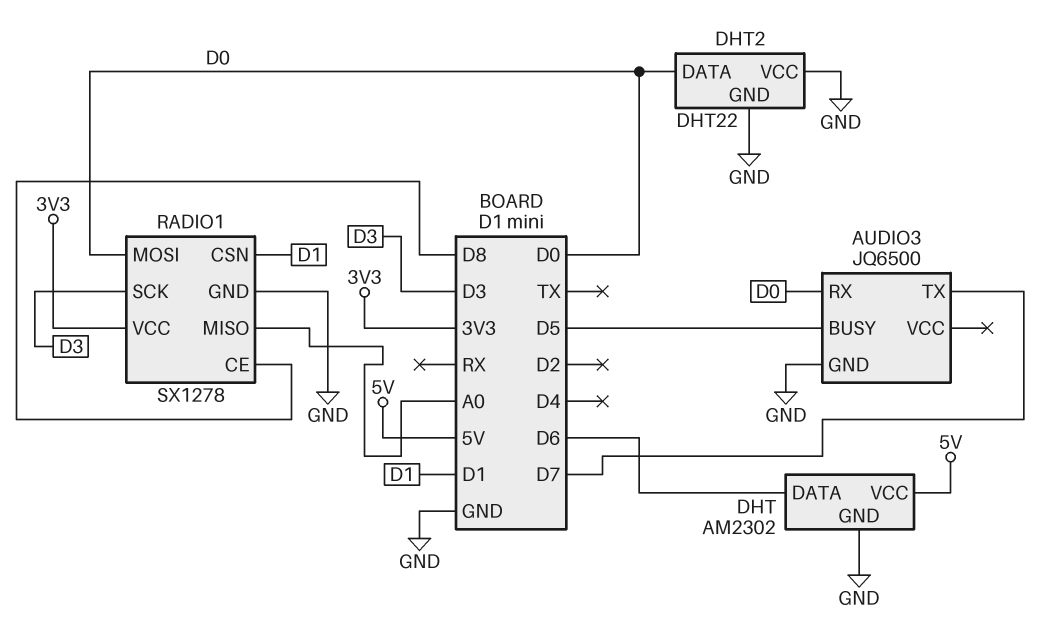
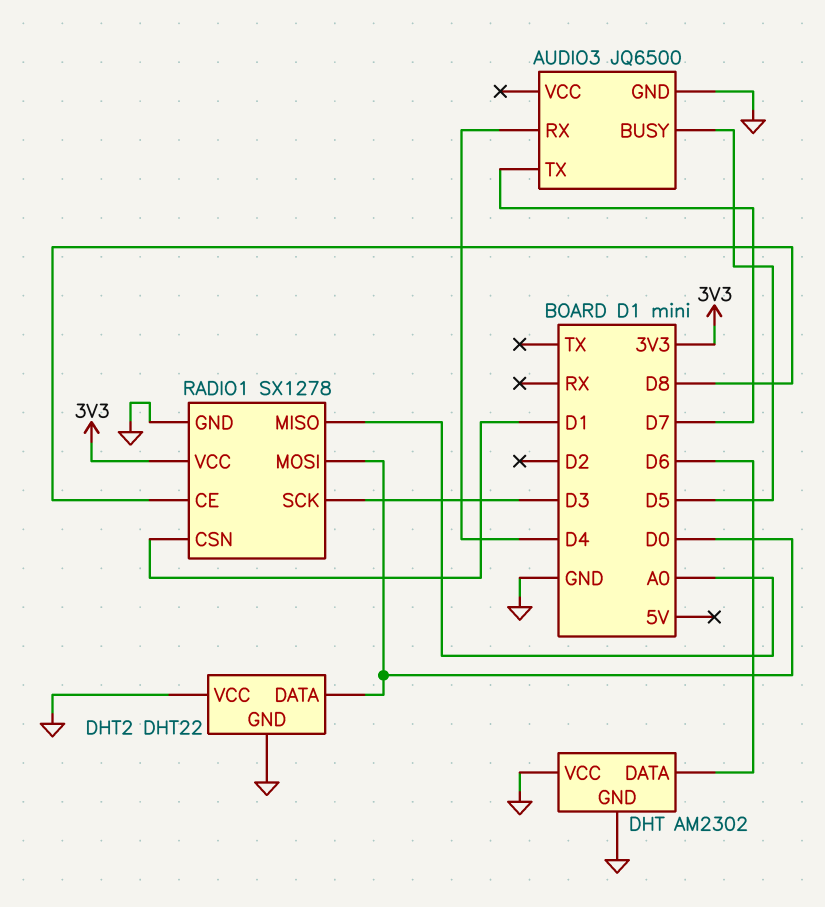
AUDIO3 pin RX: D0 -> D4
DHT pin VCC: 5V -> GND

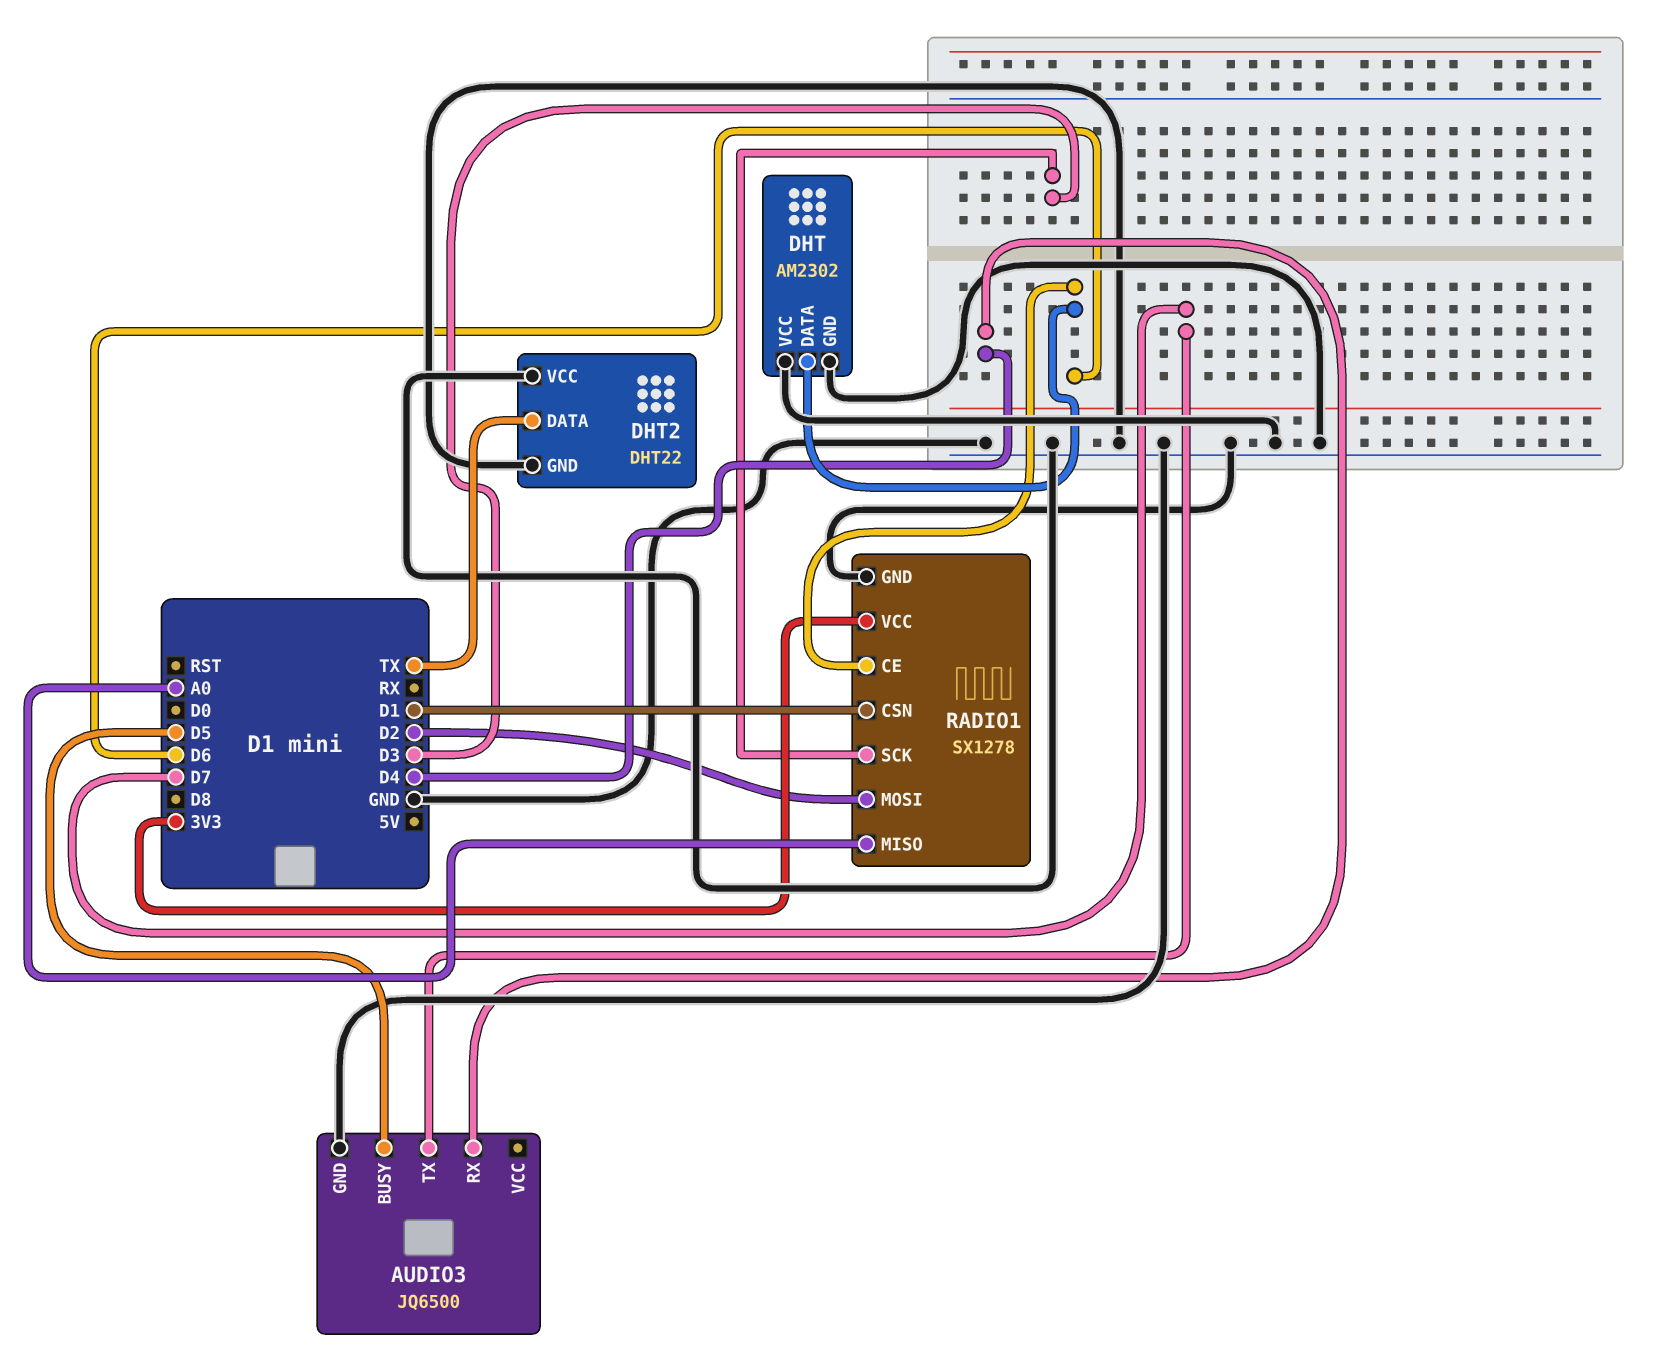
DHT2 pin DATA: D0 -> TX
RADIO1 pin CE: D8 -> D6
RADIO1 pin MOSI: D0 -> D2

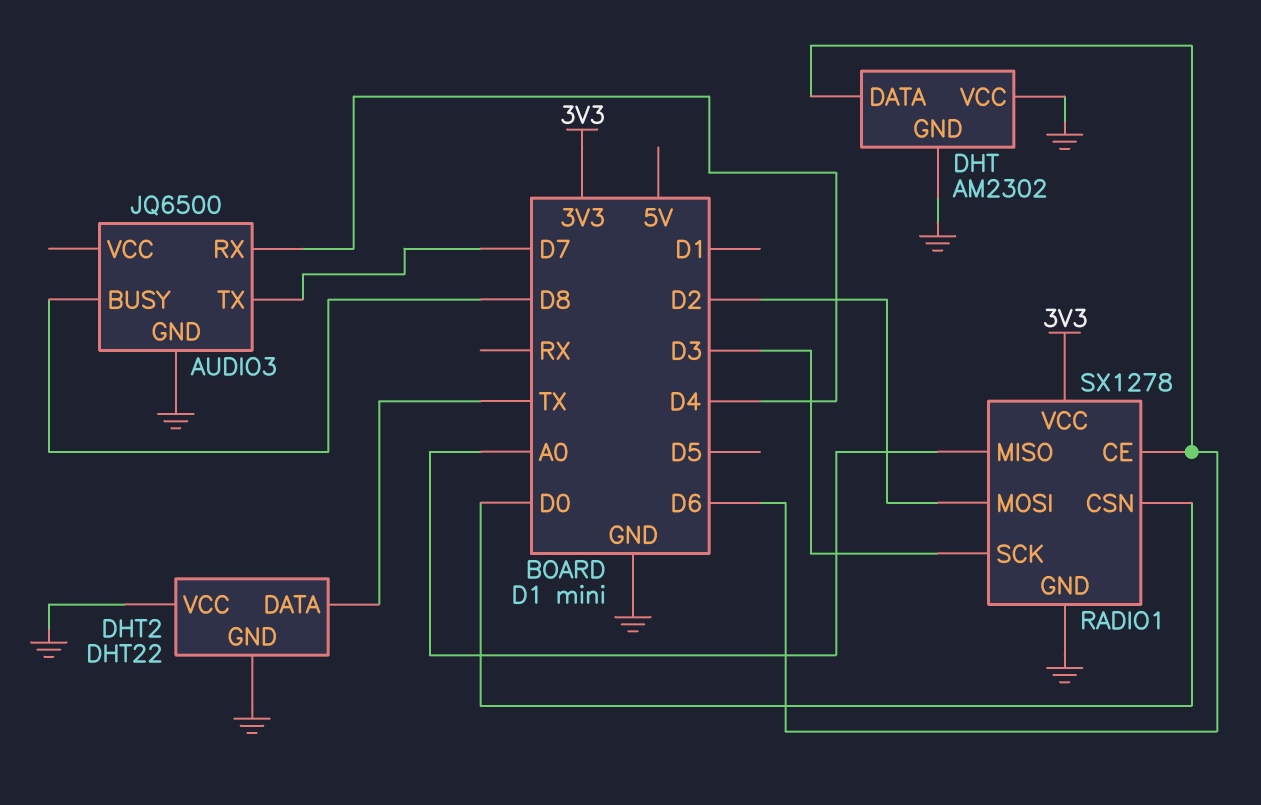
AUDIO3 pin BUSY: D5 -> D8
RADIO1 pin CSN: D1 -> D0

